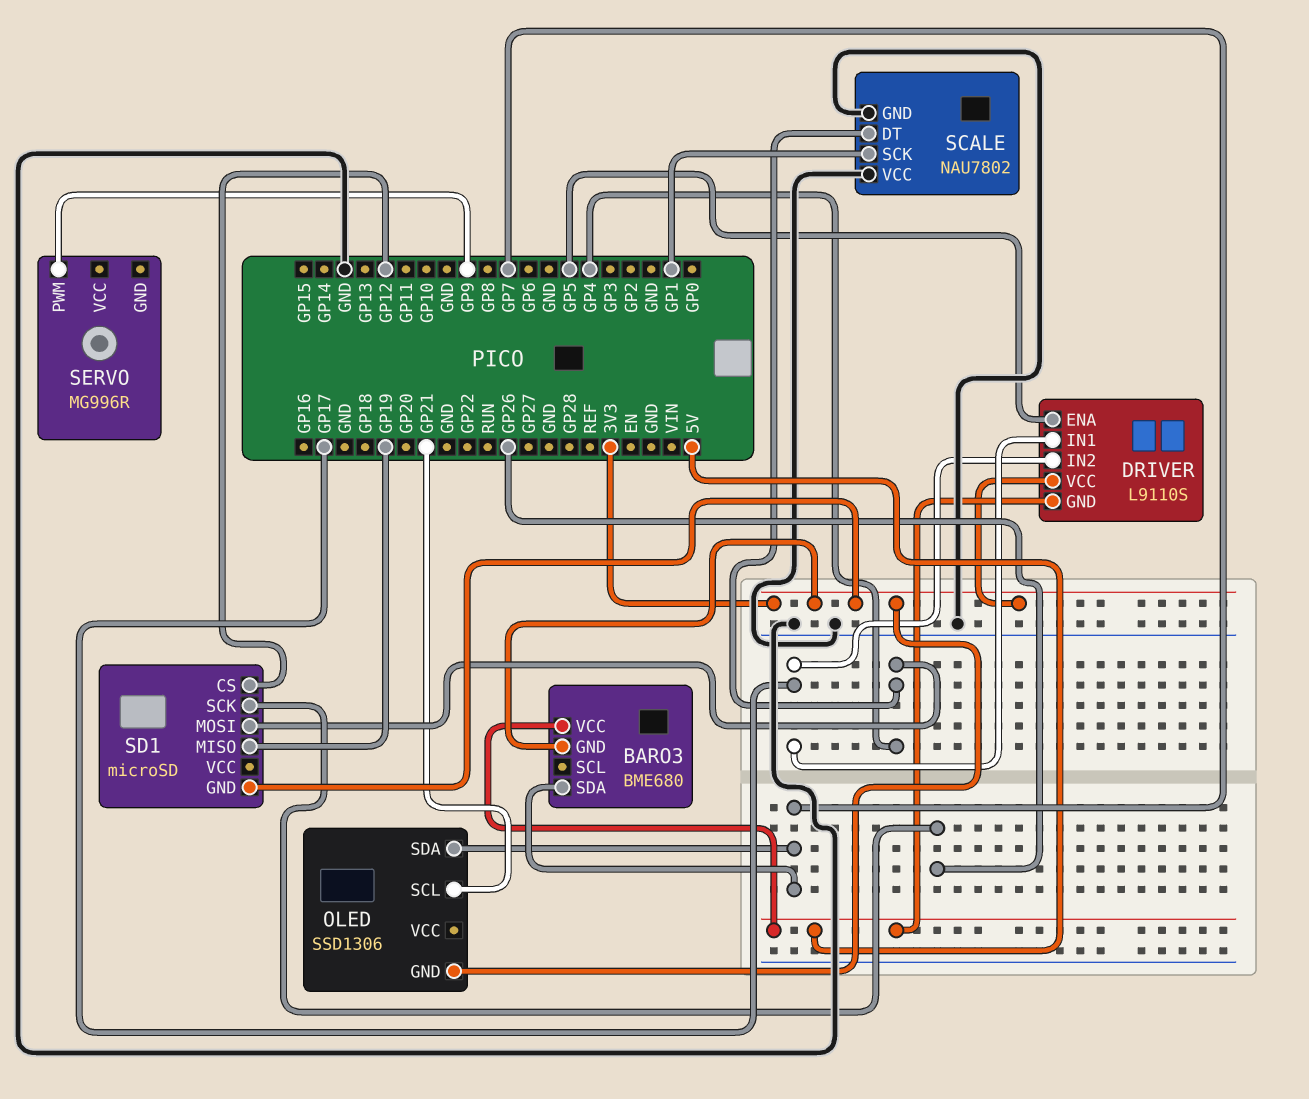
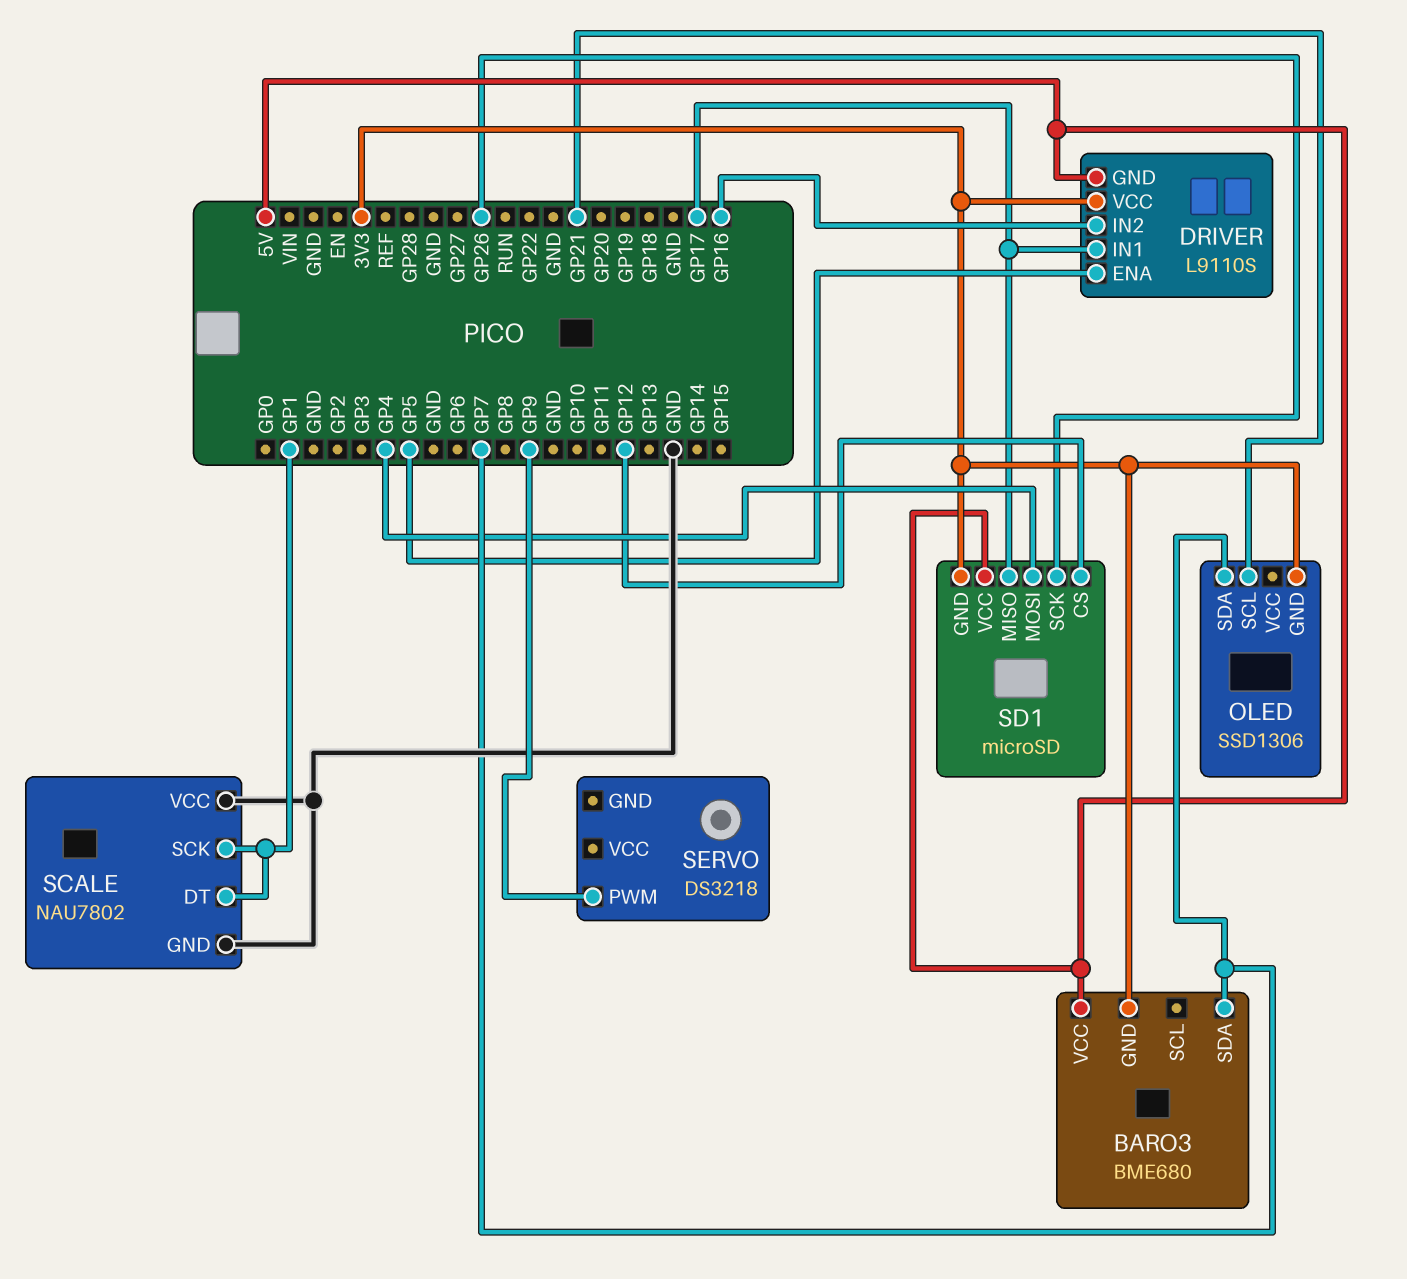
DRIVER pin IN2: GP17 -> GP16
SCALE pin DT: GP4 -> GP1
SD1 pin MISO: GP19 -> GP17
SD1 pin VCC: none -> 5V
SERVO: MG996R -> DS3218

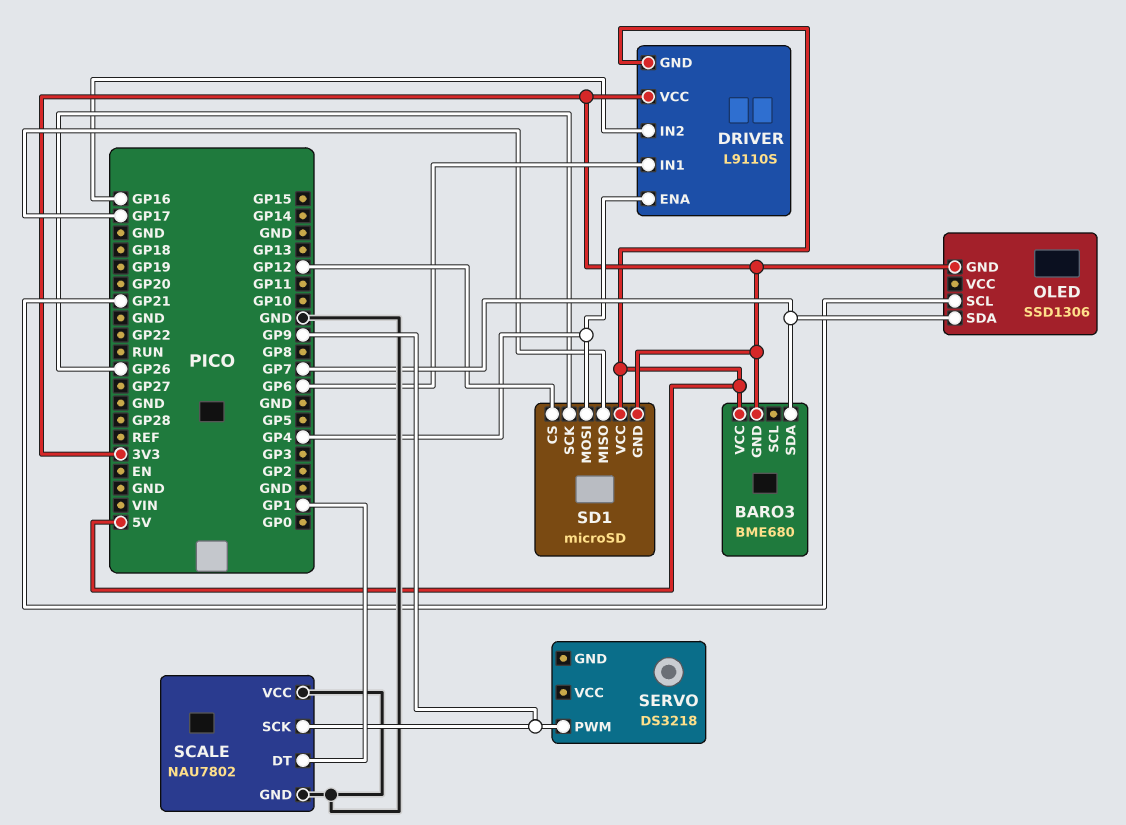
DRIVER pin ENA: GP5 -> GP4
DRIVER pin IN1: GP17 -> GP6
SCALE pin SCK: GP1 -> GP9

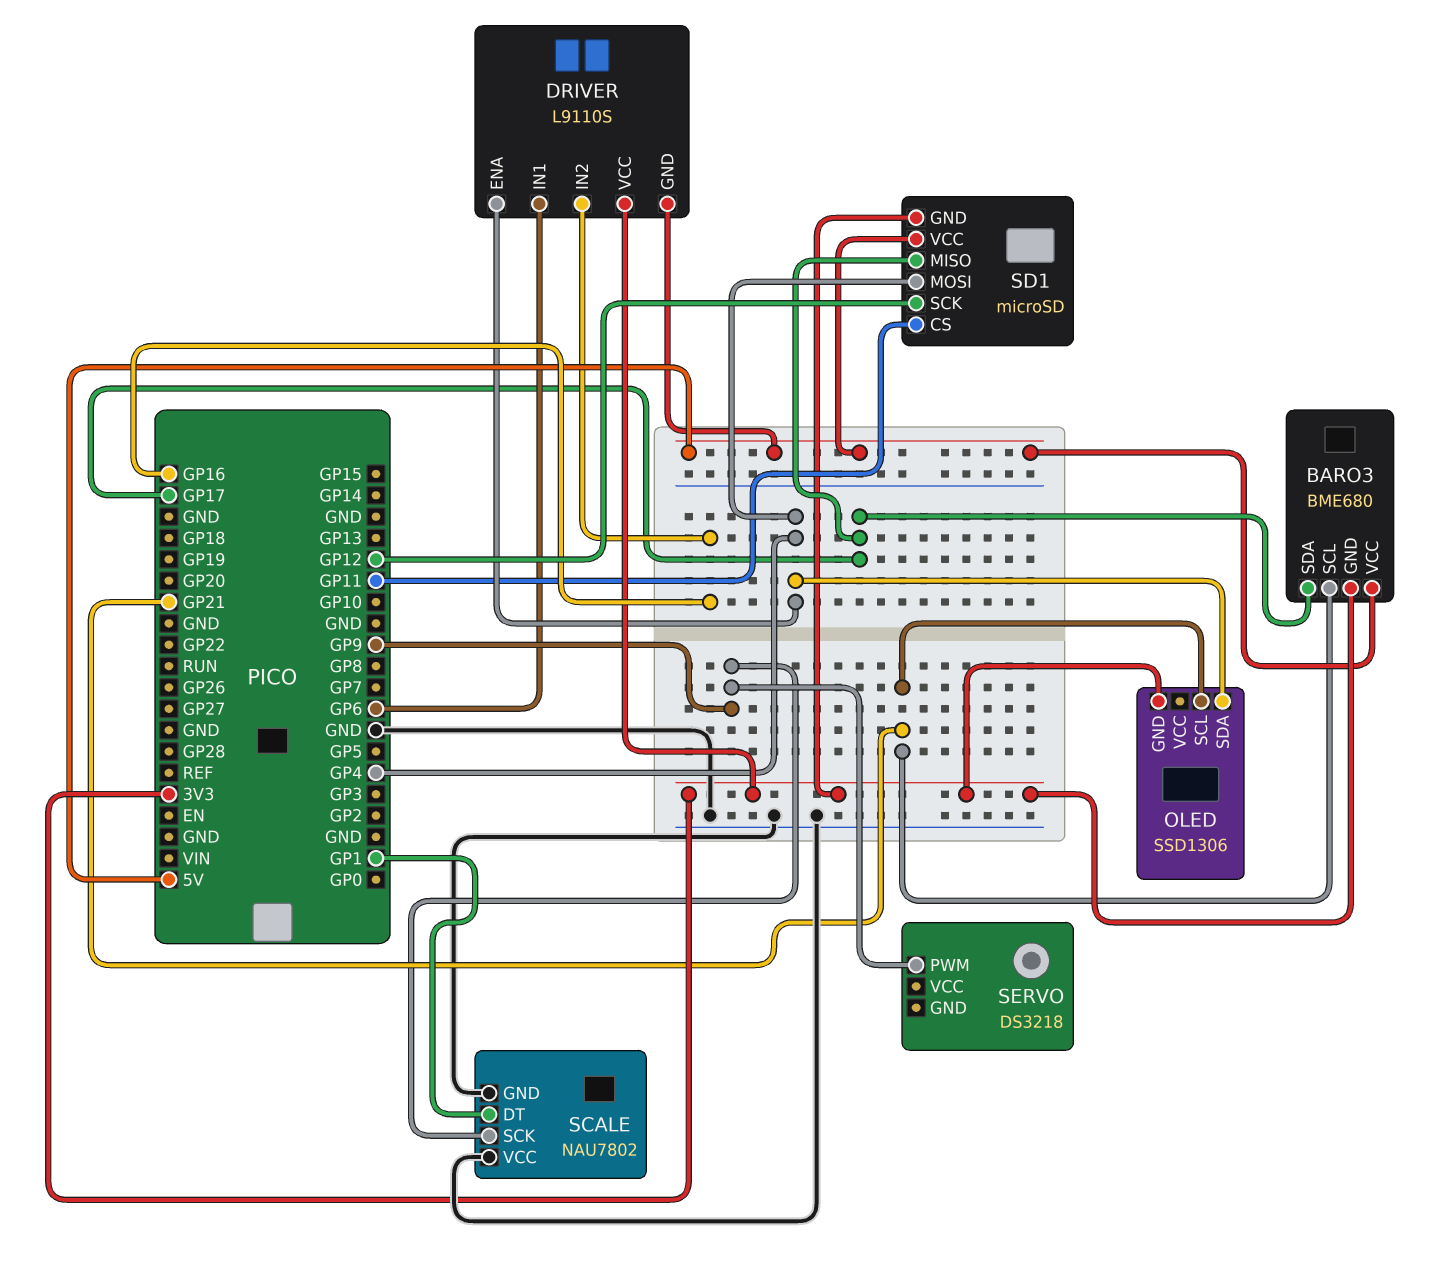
BARO3 pin SCL: none -> GP21
BARO3 pin SDA: GP7 -> GP17
OLED pin SDA: GP7 -> GP4
SD1 pin CS: GP12 -> GP11
SD1 pin SCK: GP26 -> GP12

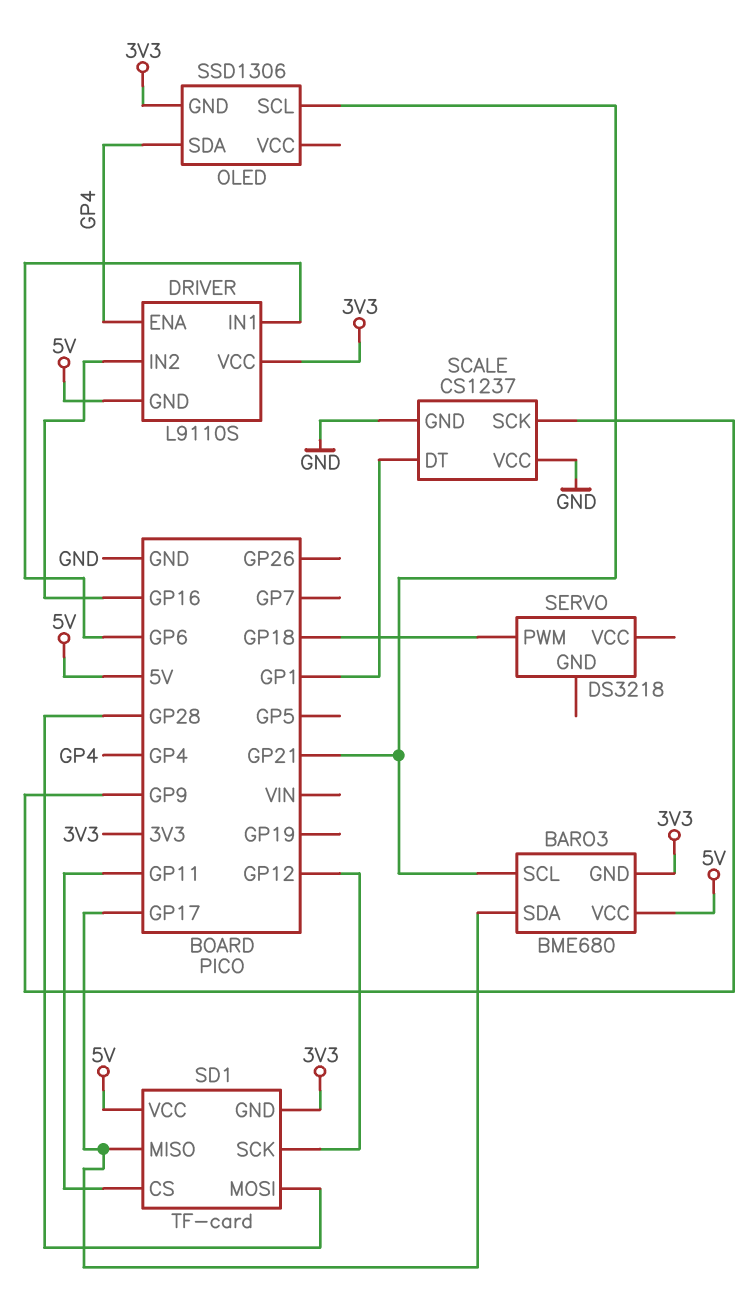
SCALE: NAU7802 -> CS1237
SD1: microSD -> TF-card
SD1 pin MOSI: GP4 -> GP28
SERVO pin PWM: GP9 -> GP18

